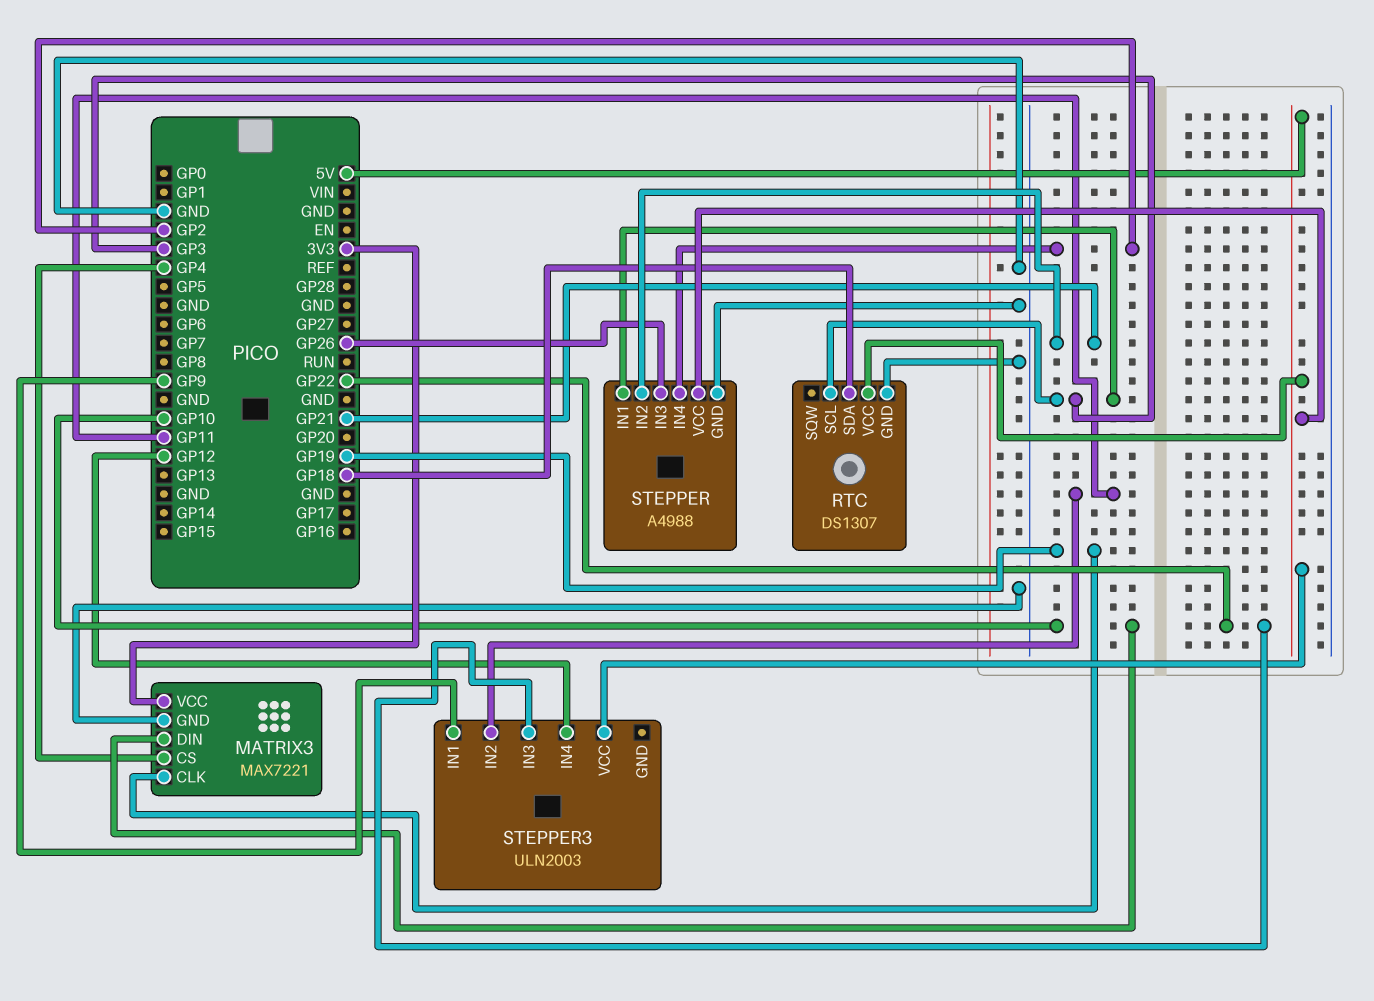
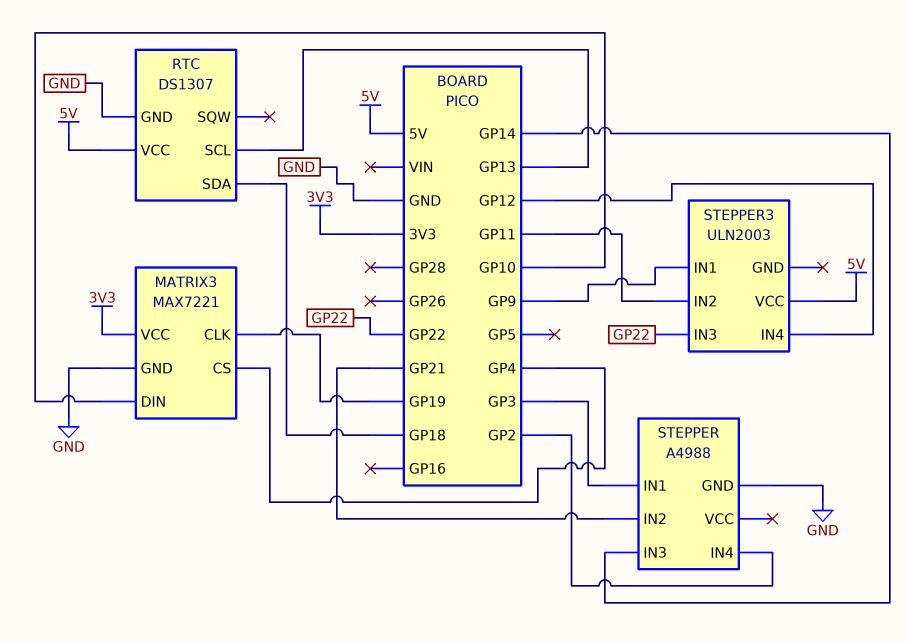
RTC pin SCL: GP3 -> GP13
STEPPER pin IN3: GP26 -> GP14
STEPPER pin VCC: 5V -> none

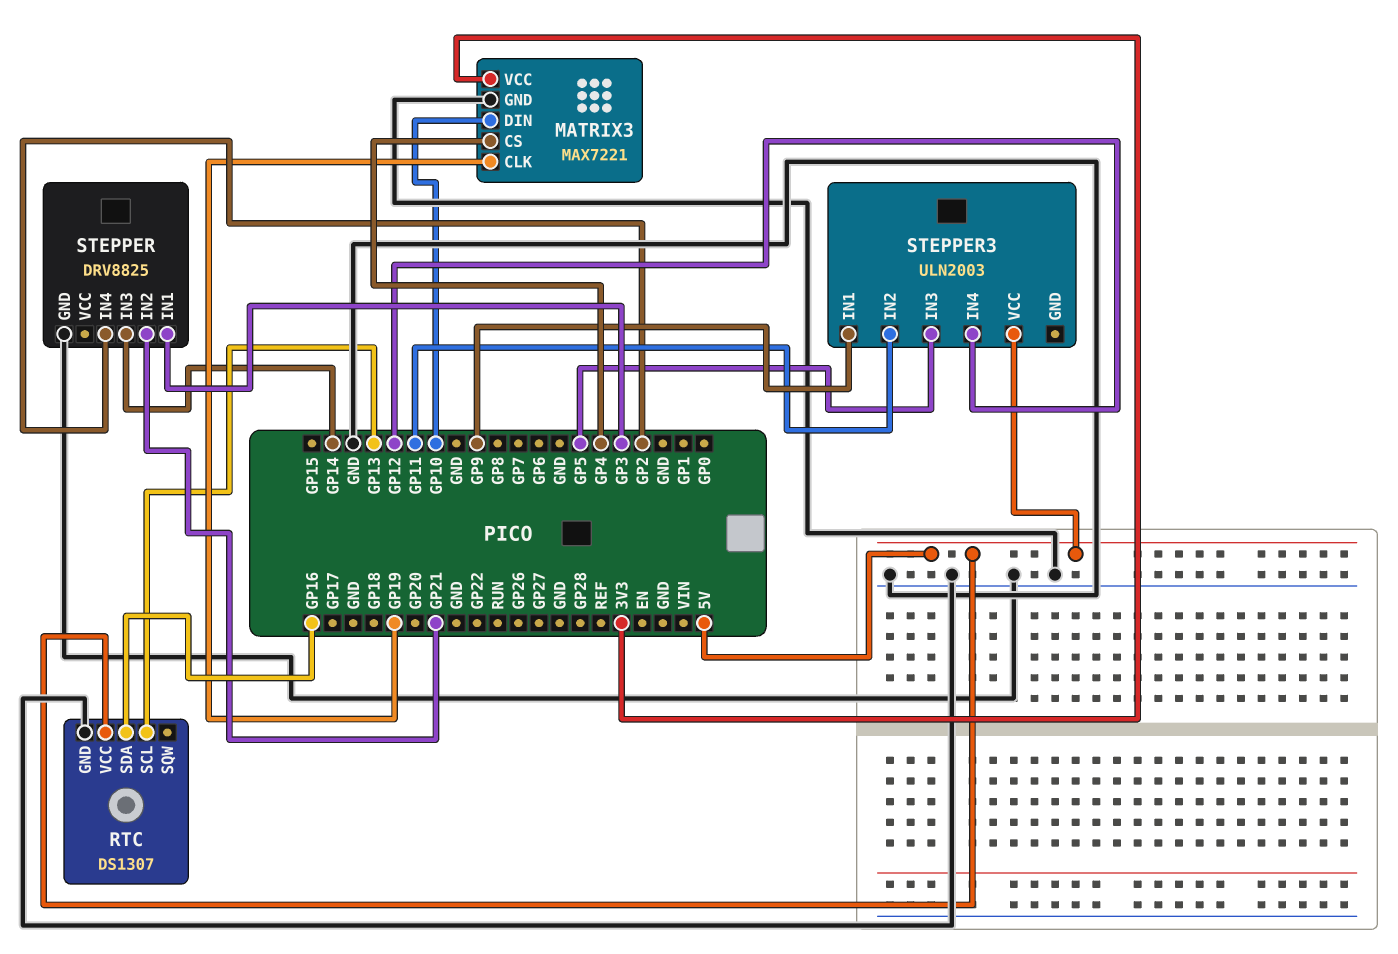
RTC pin SDA: GP18 -> GP16
STEPPER: A4988 -> DRV8825
STEPPER3 pin IN3: GP22 -> GP5

